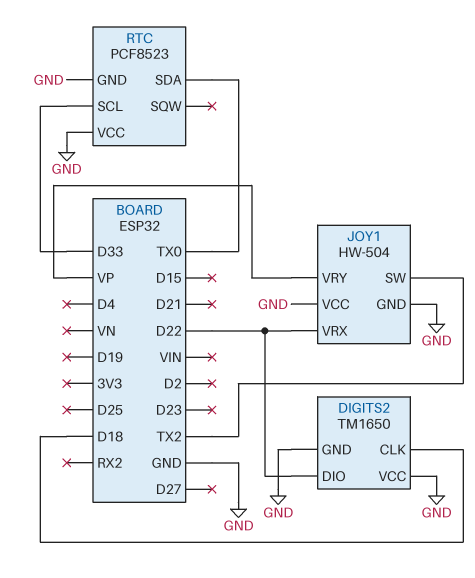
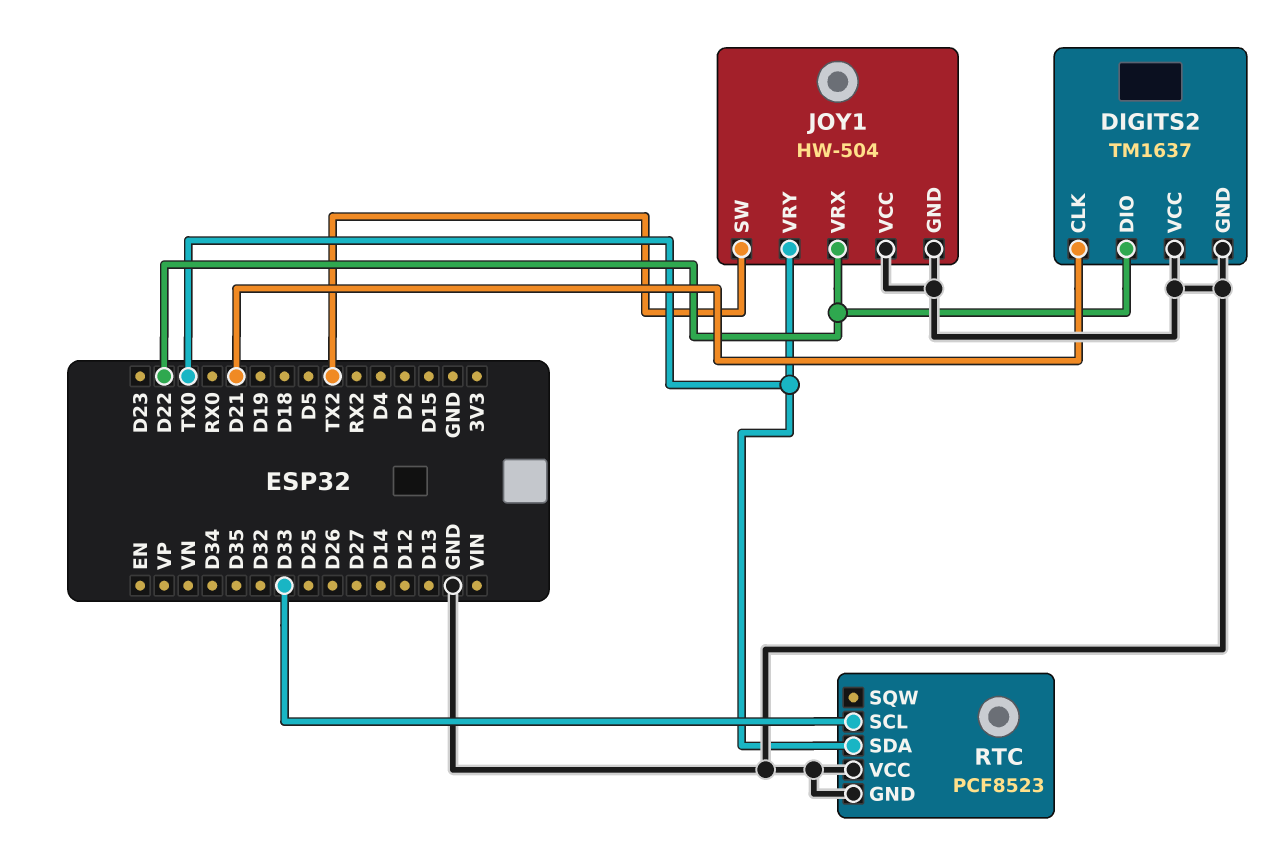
DIGITS2: TM1650 -> TM1637
DIGITS2 pin CLK: D18 -> D21
JOY1 pin VRY: VP -> TX0

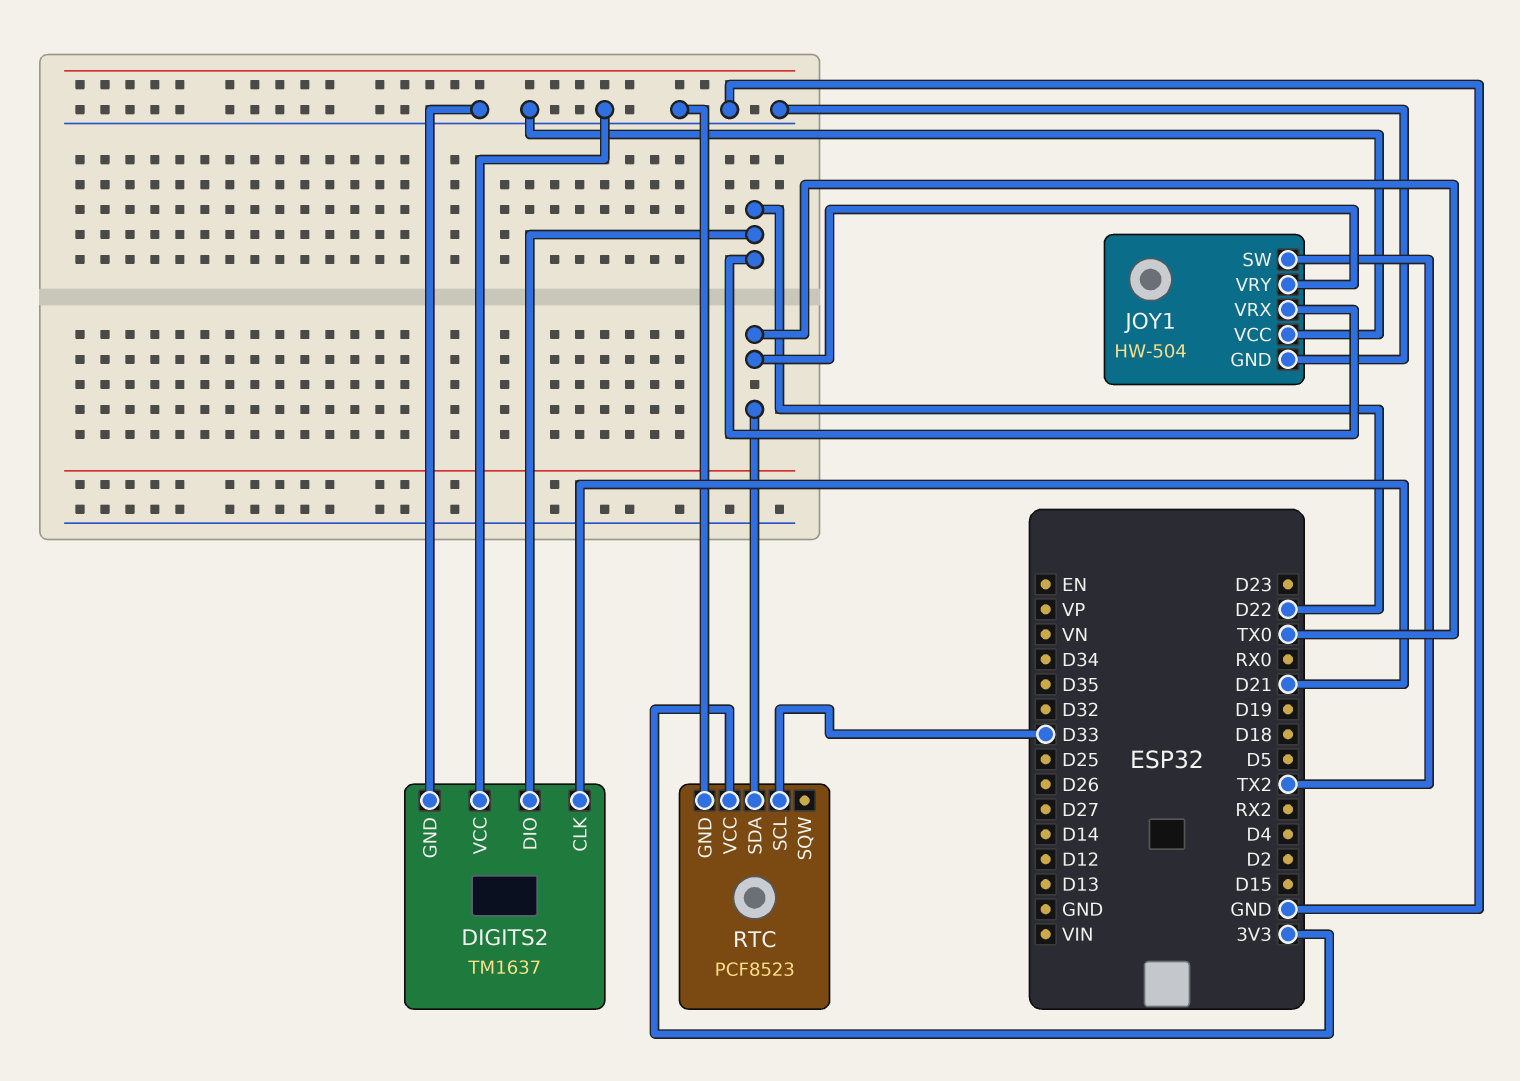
RTC pin VCC: GND -> 3V3

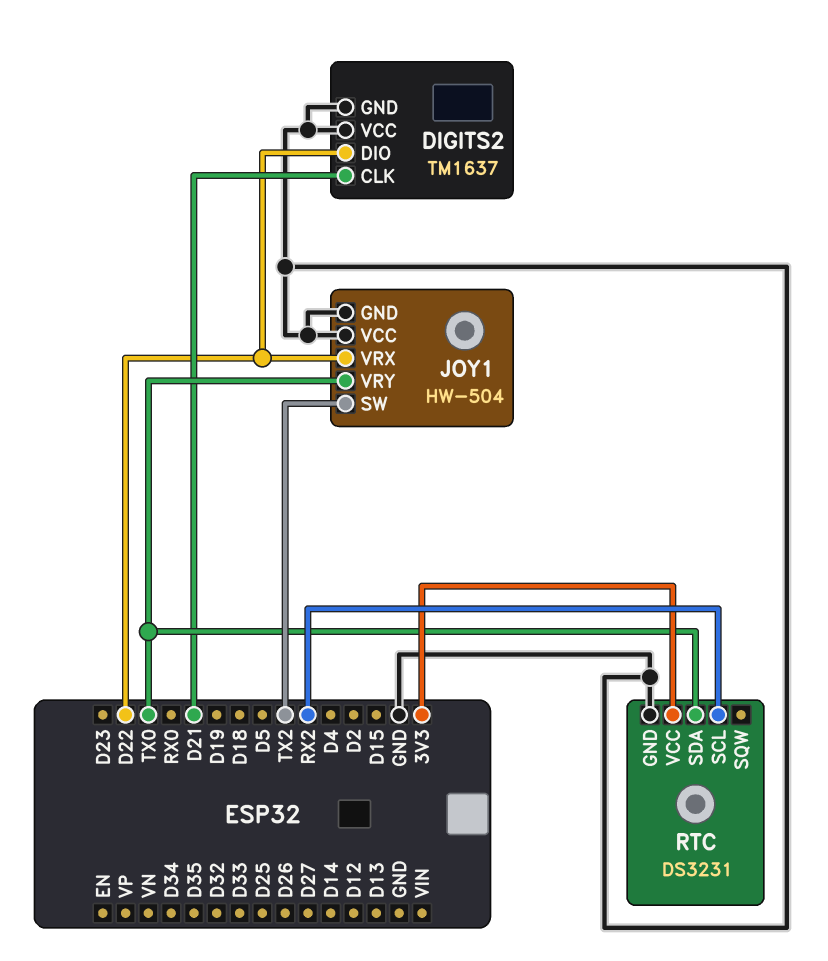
RTC: PCF8523 -> DS3231
RTC pin SCL: D33 -> RX2

